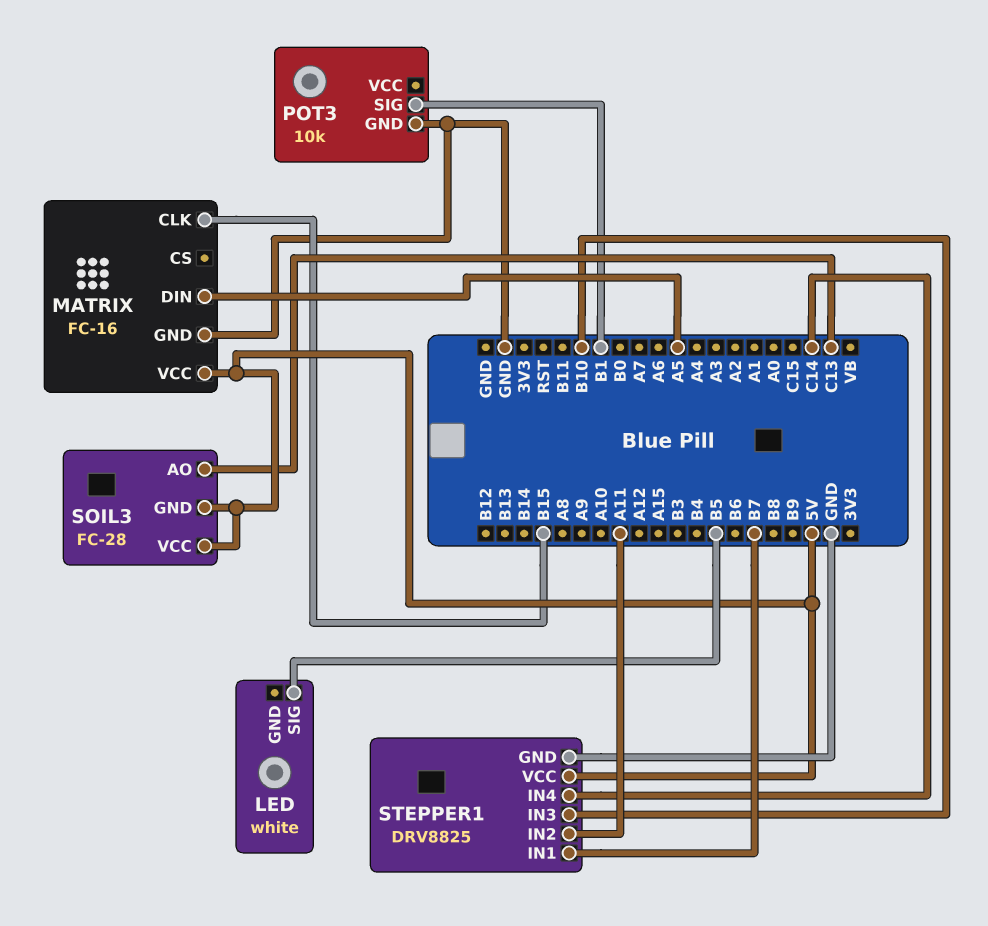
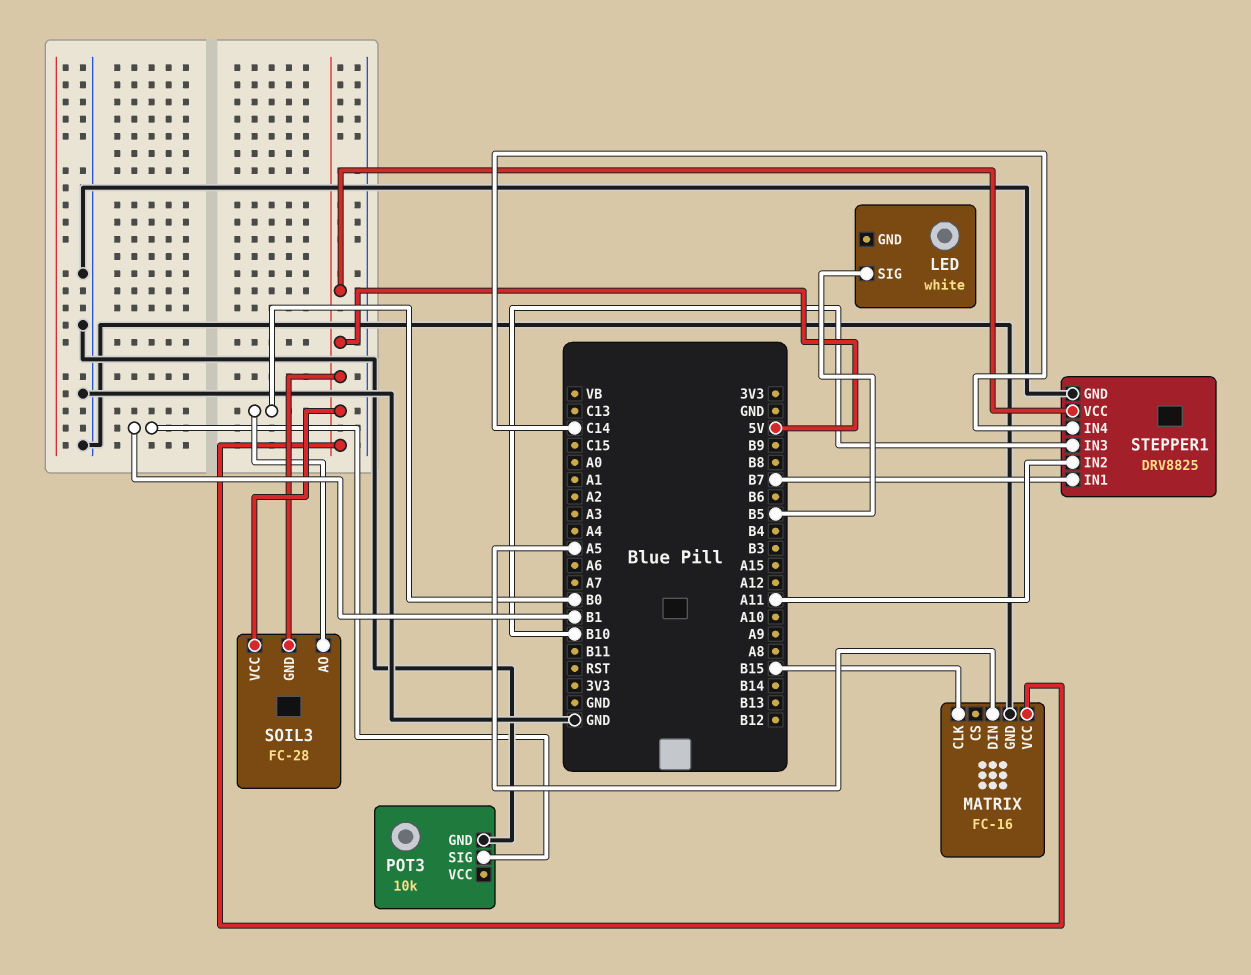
SOIL3 pin AO: C13 -> B0

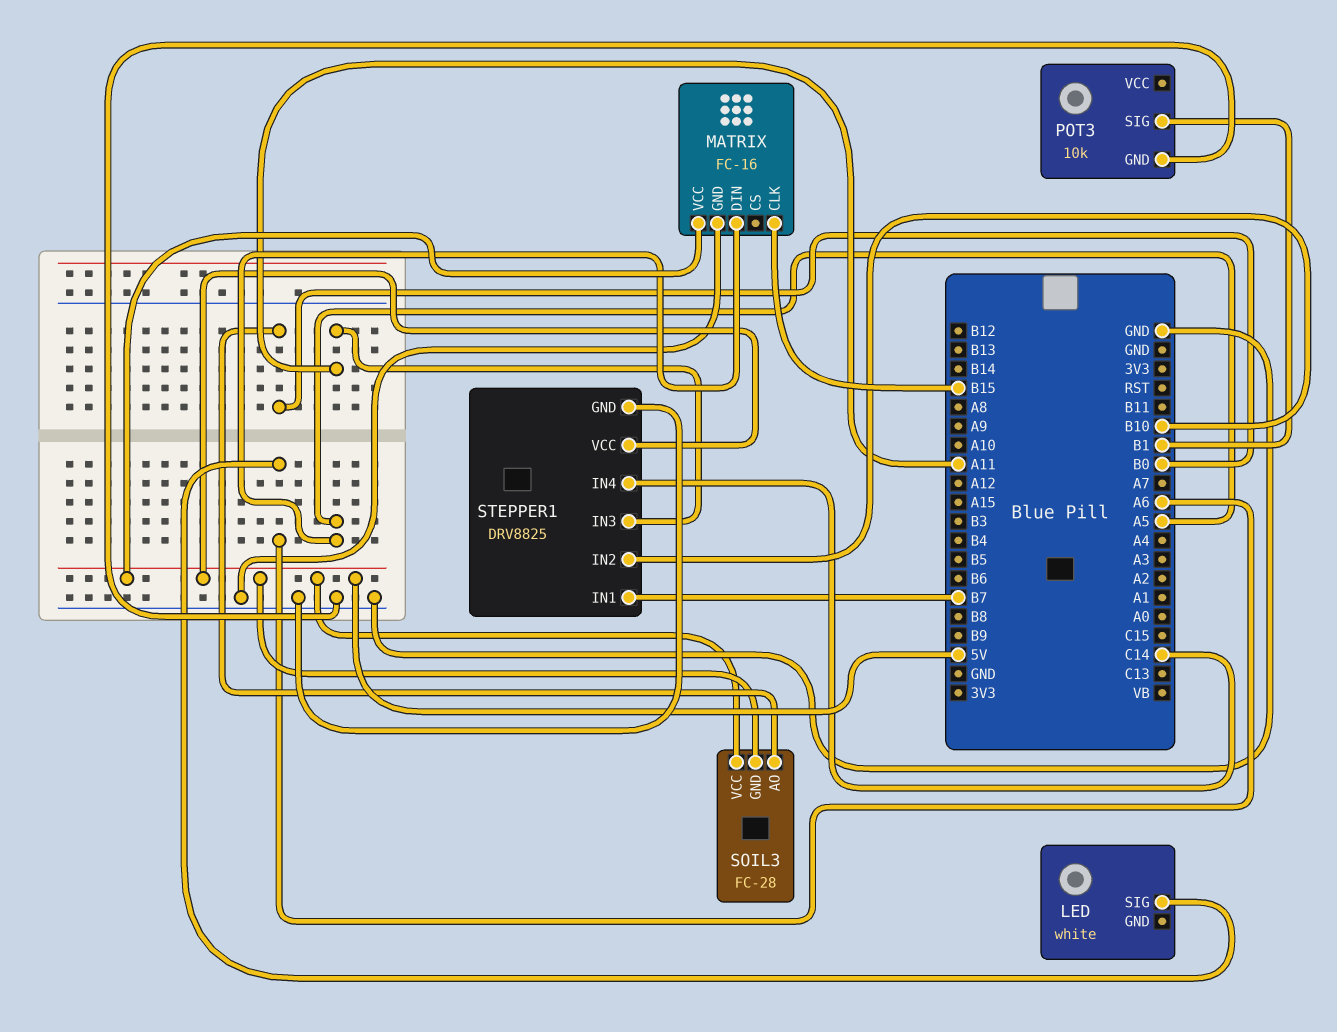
LED pin SIG: B5 -> A6
STEPPER1 pin IN2: A11 -> B10
STEPPER1 pin IN3: B10 -> A11

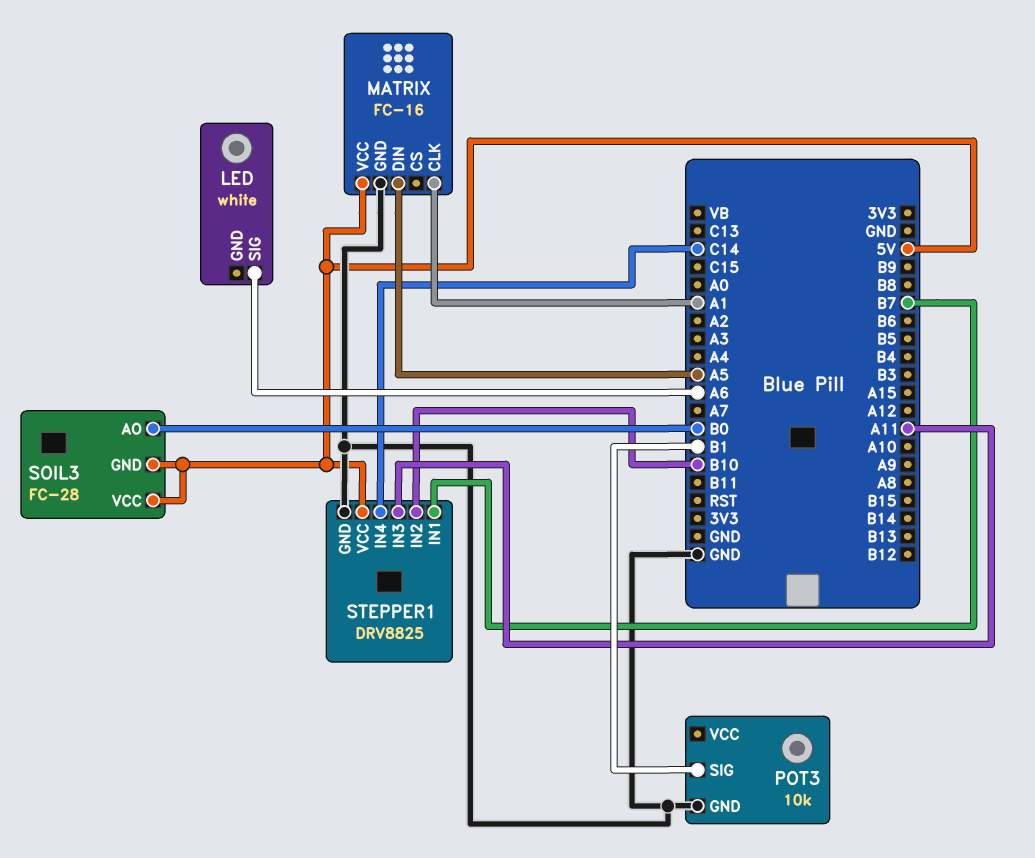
MATRIX pin CLK: B15 -> A1

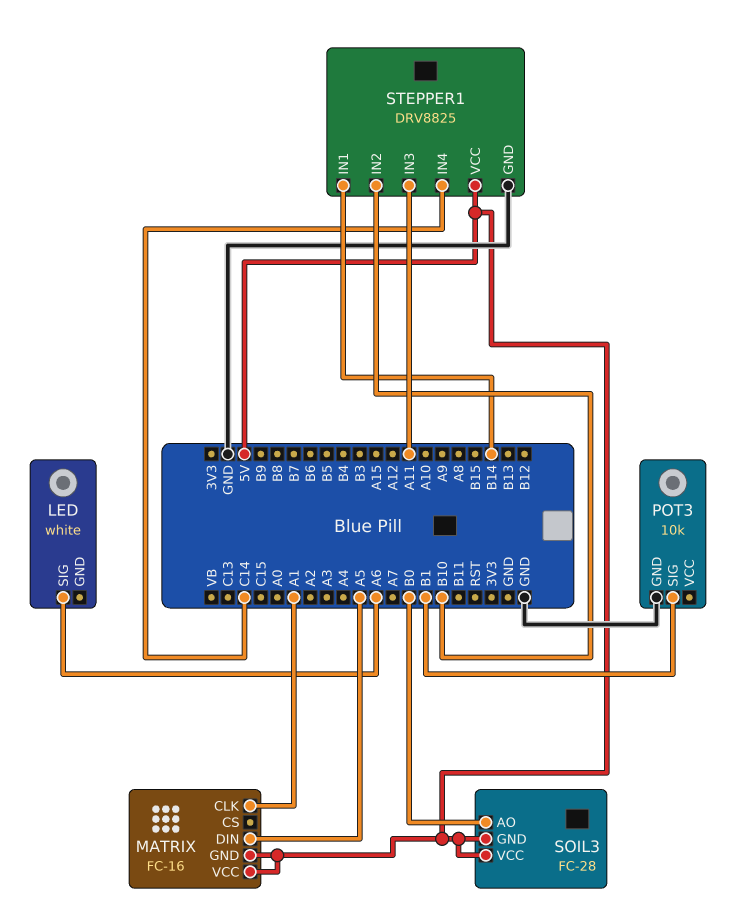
MATRIX pin GND: GND -> 5V
STEPPER1 pin IN1: B7 -> B14

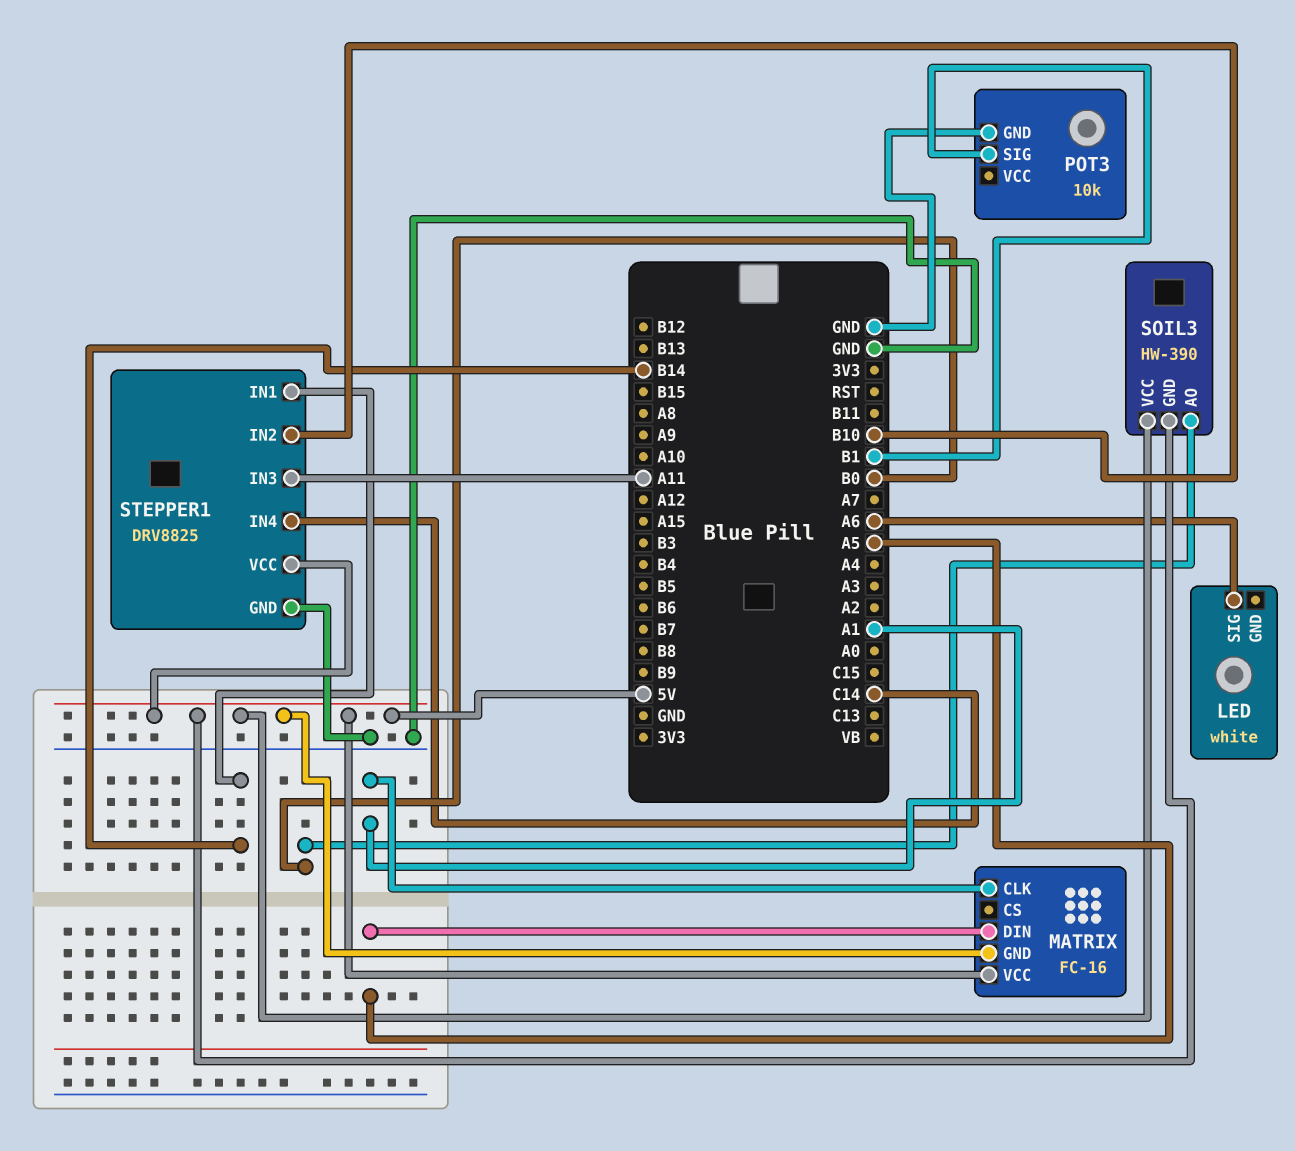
SOIL3: FC-28 -> HW-390

